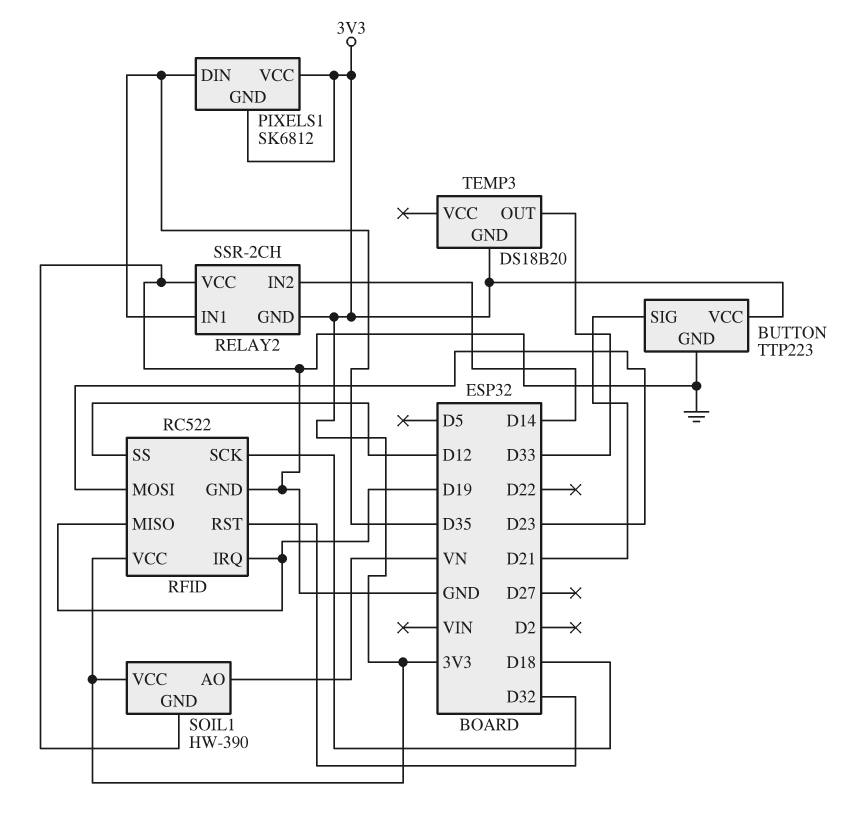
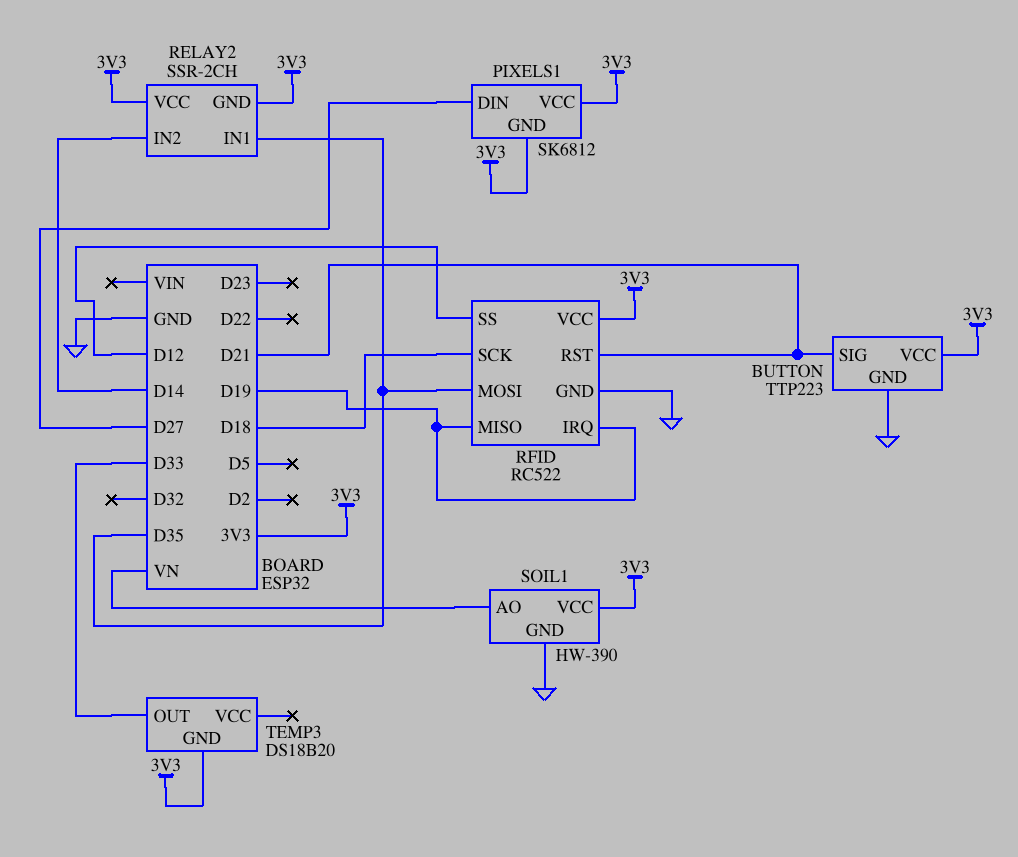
PIXELS1 pin DIN: D35 -> D27
RELAY2 pin VCC: GND -> 3V3
RFID pin MOSI: D23 -> D35
RFID pin RST: D32 -> D21

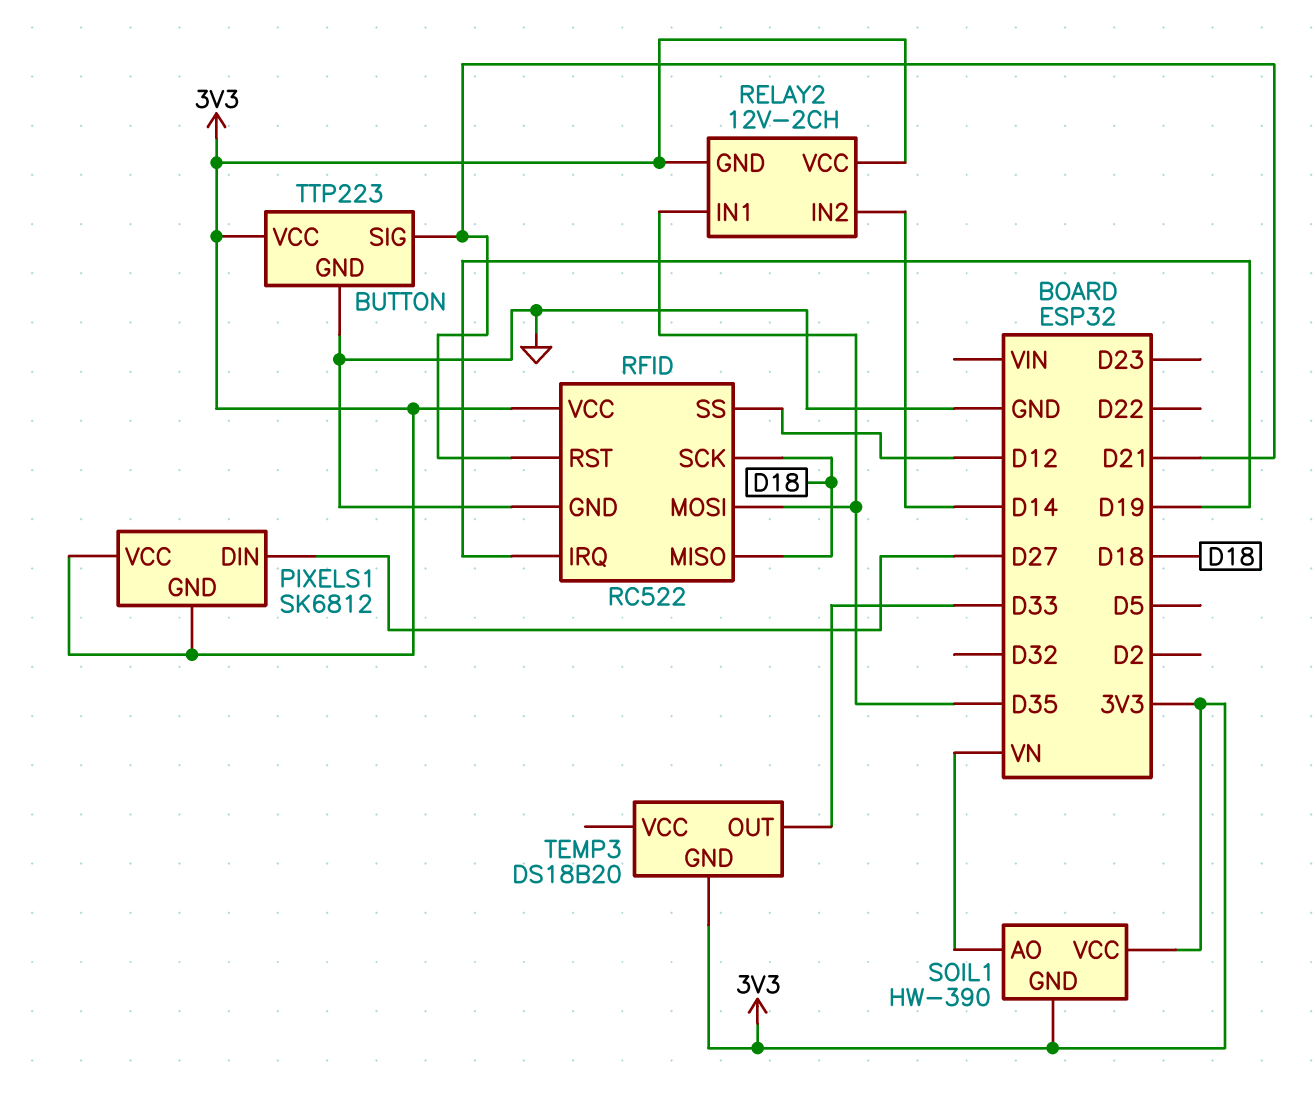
RELAY2: SSR-2CH -> 12V-2CH
RFID pin MISO: D19 -> D18
SOIL1 pin GND: GND -> 3V3

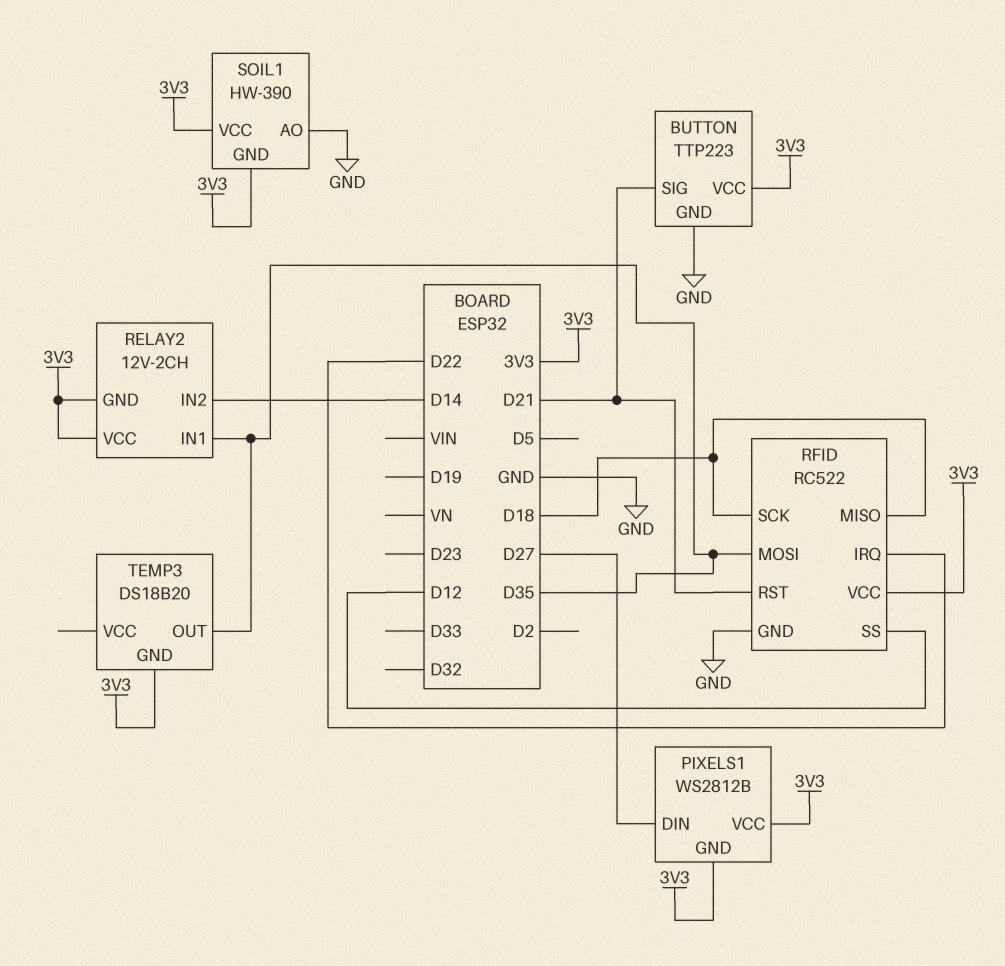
PIXELS1: SK6812 -> WS2812B
RFID pin IRQ: D19 -> D22
SOIL1 pin AO: VN -> GND
TEMP3 pin OUT: D33 -> D35

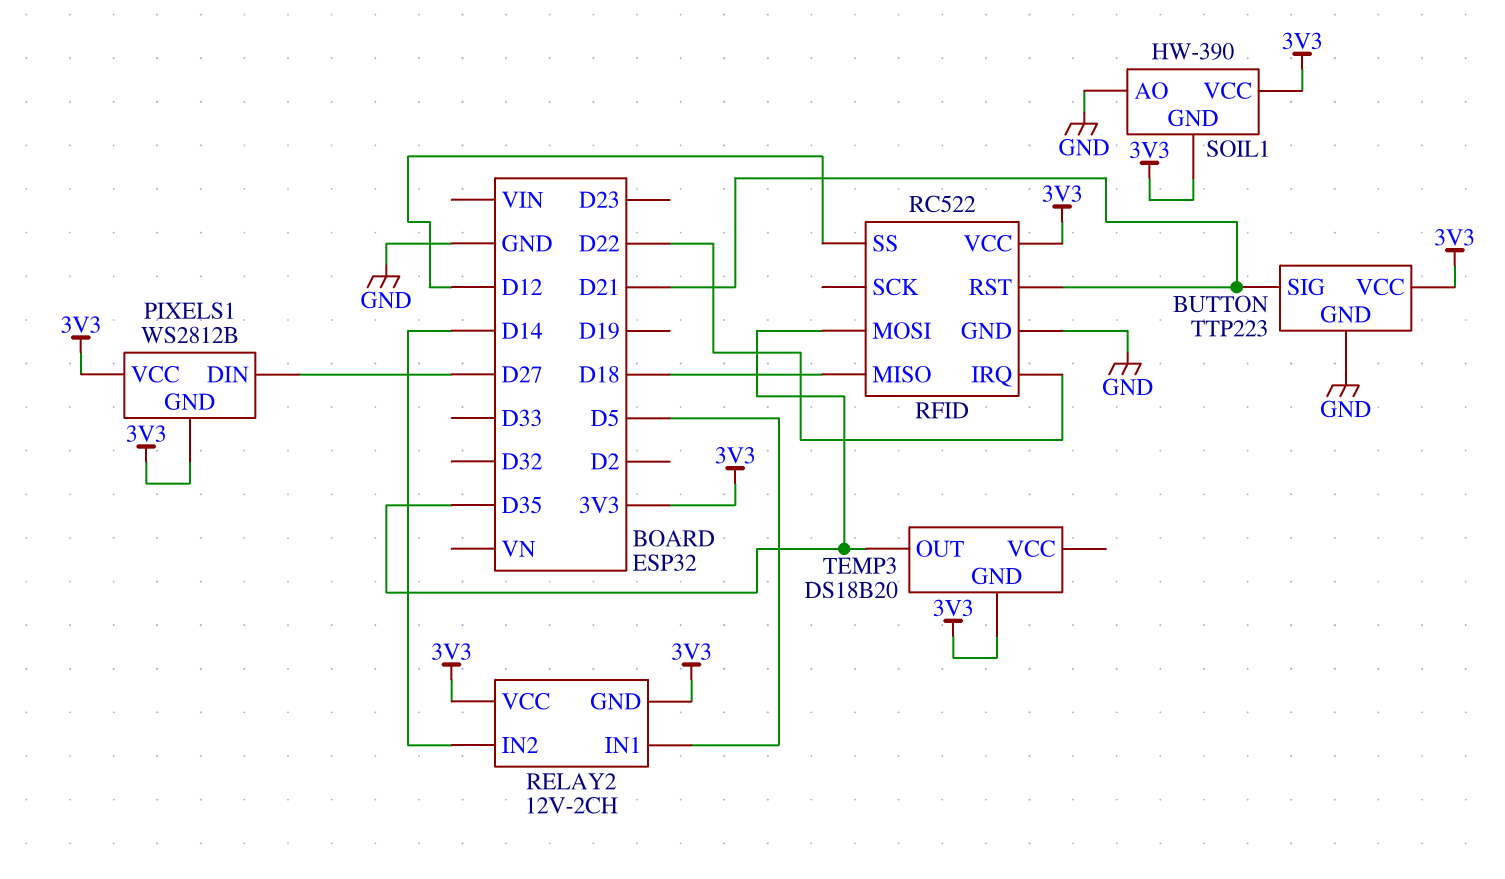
RELAY2 pin IN1: D35 -> D5
RFID pin SCK: D18 -> none

